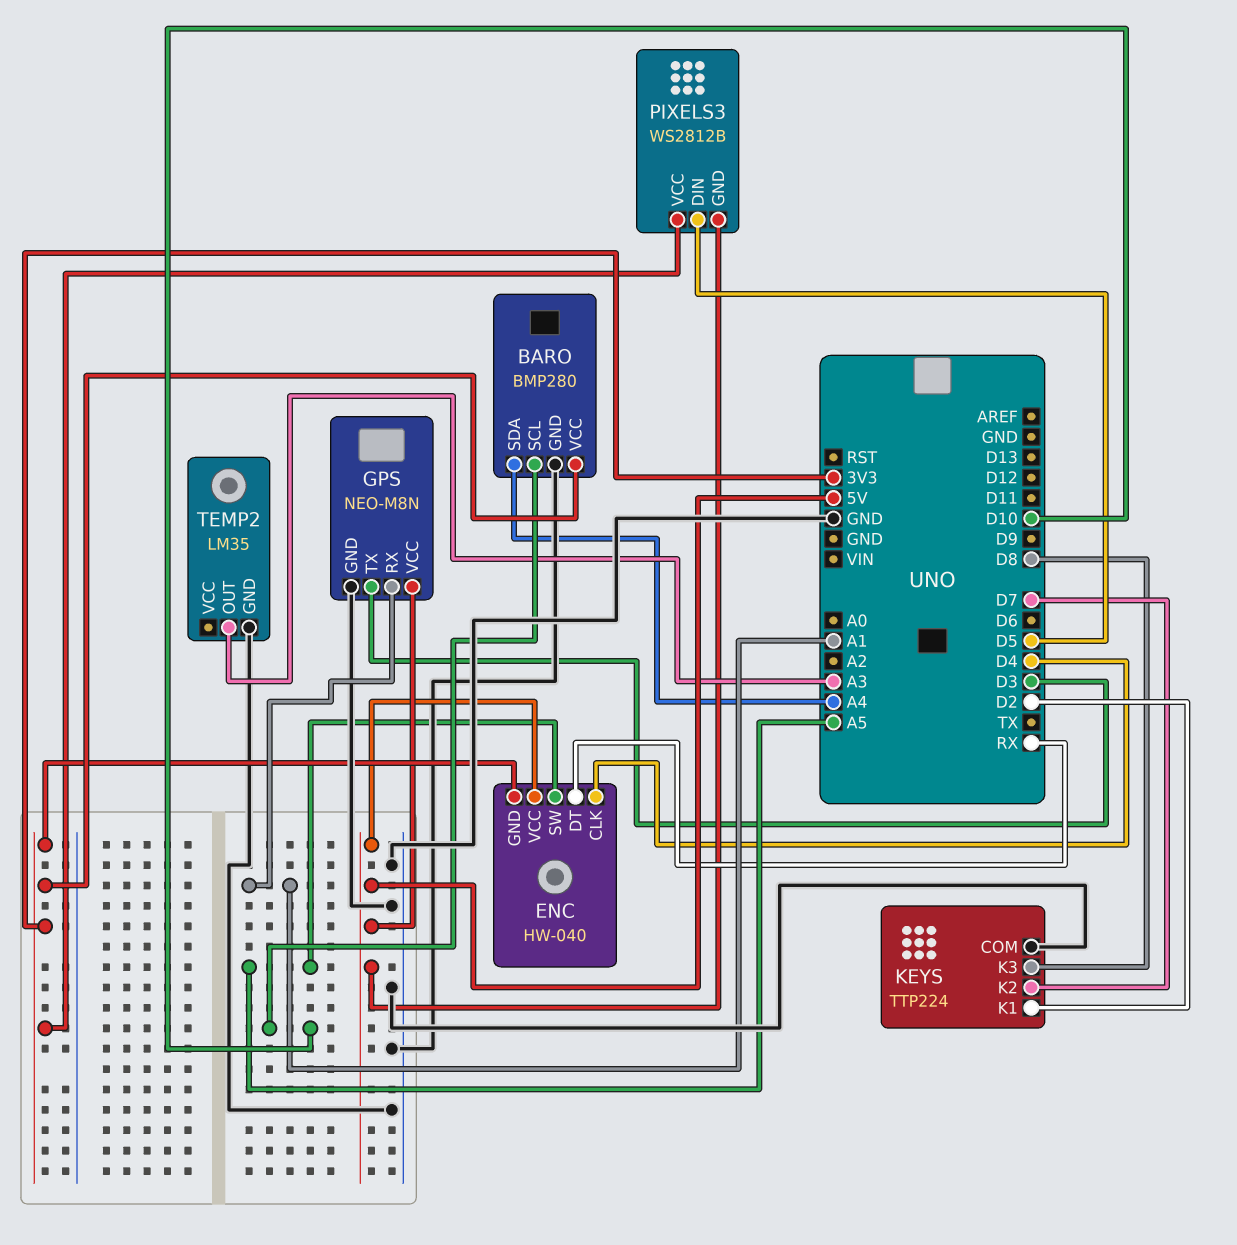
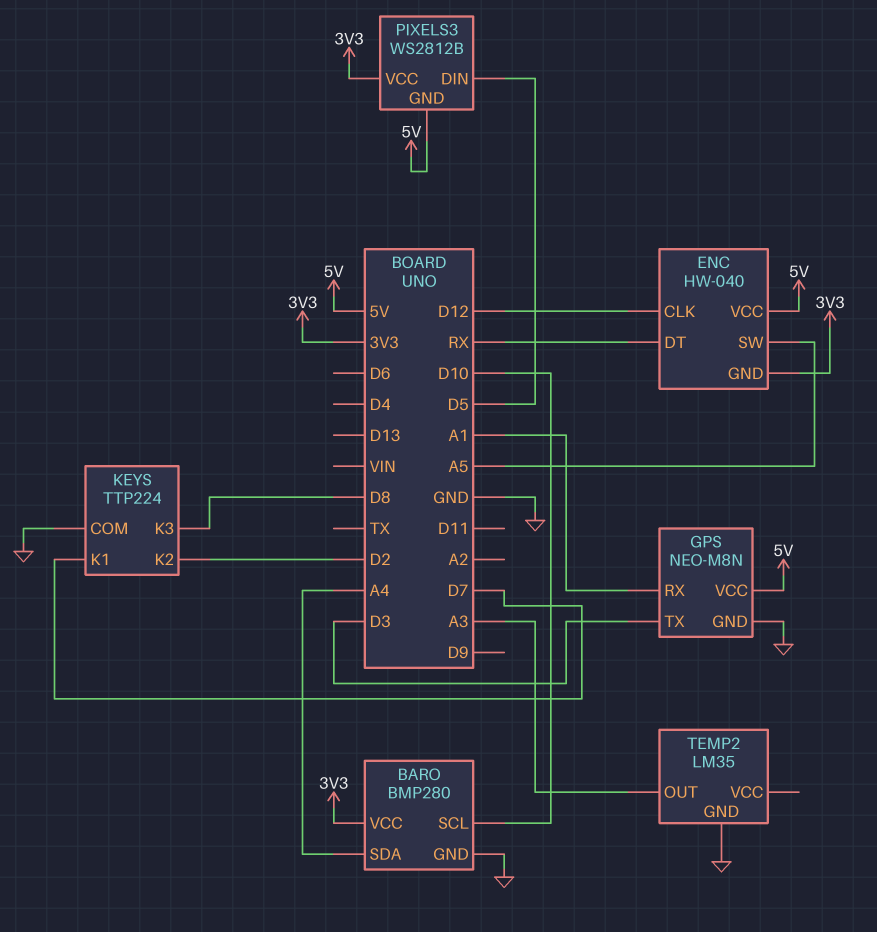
ENC pin CLK: D4 -> D12
KEYS pin K1: D2 -> D7
KEYS pin K2: D7 -> D2

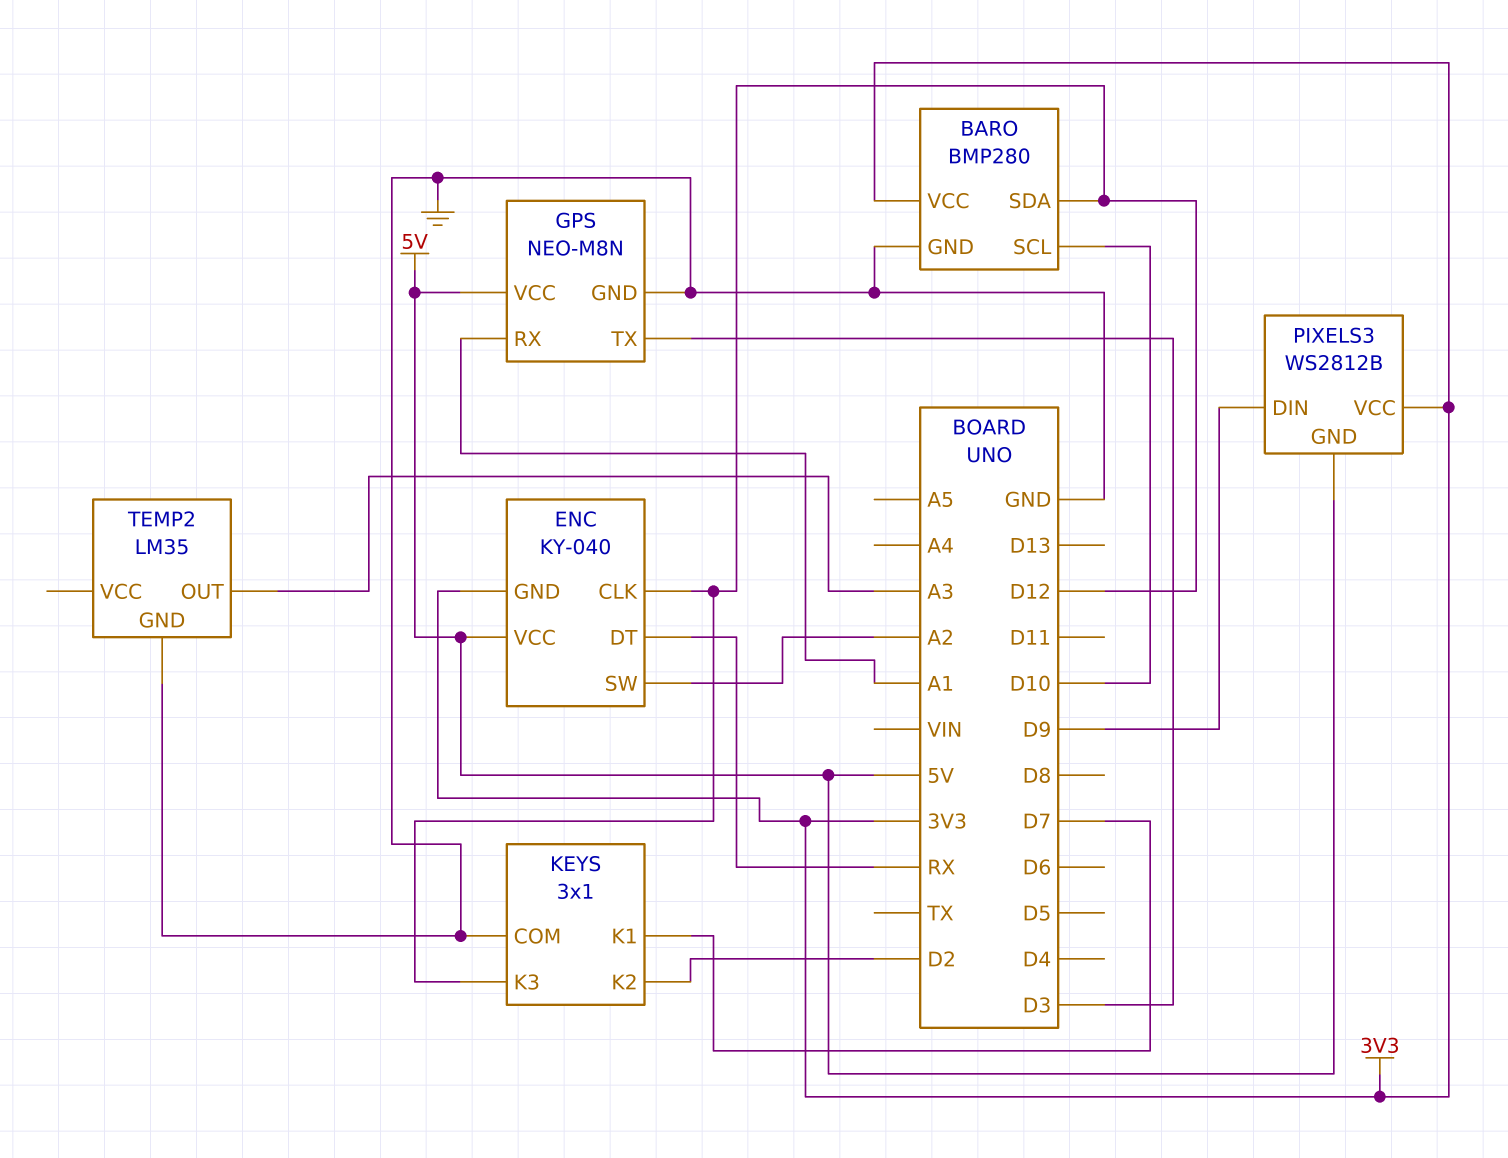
BARO pin SDA: A4 -> D12
ENC: HW-040 -> KY-040
ENC pin SW: A5 -> A2
KEYS: TTP224 -> 3x1
KEYS pin K3: D8 -> D12
PIXELS3 pin DIN: D5 -> D9

